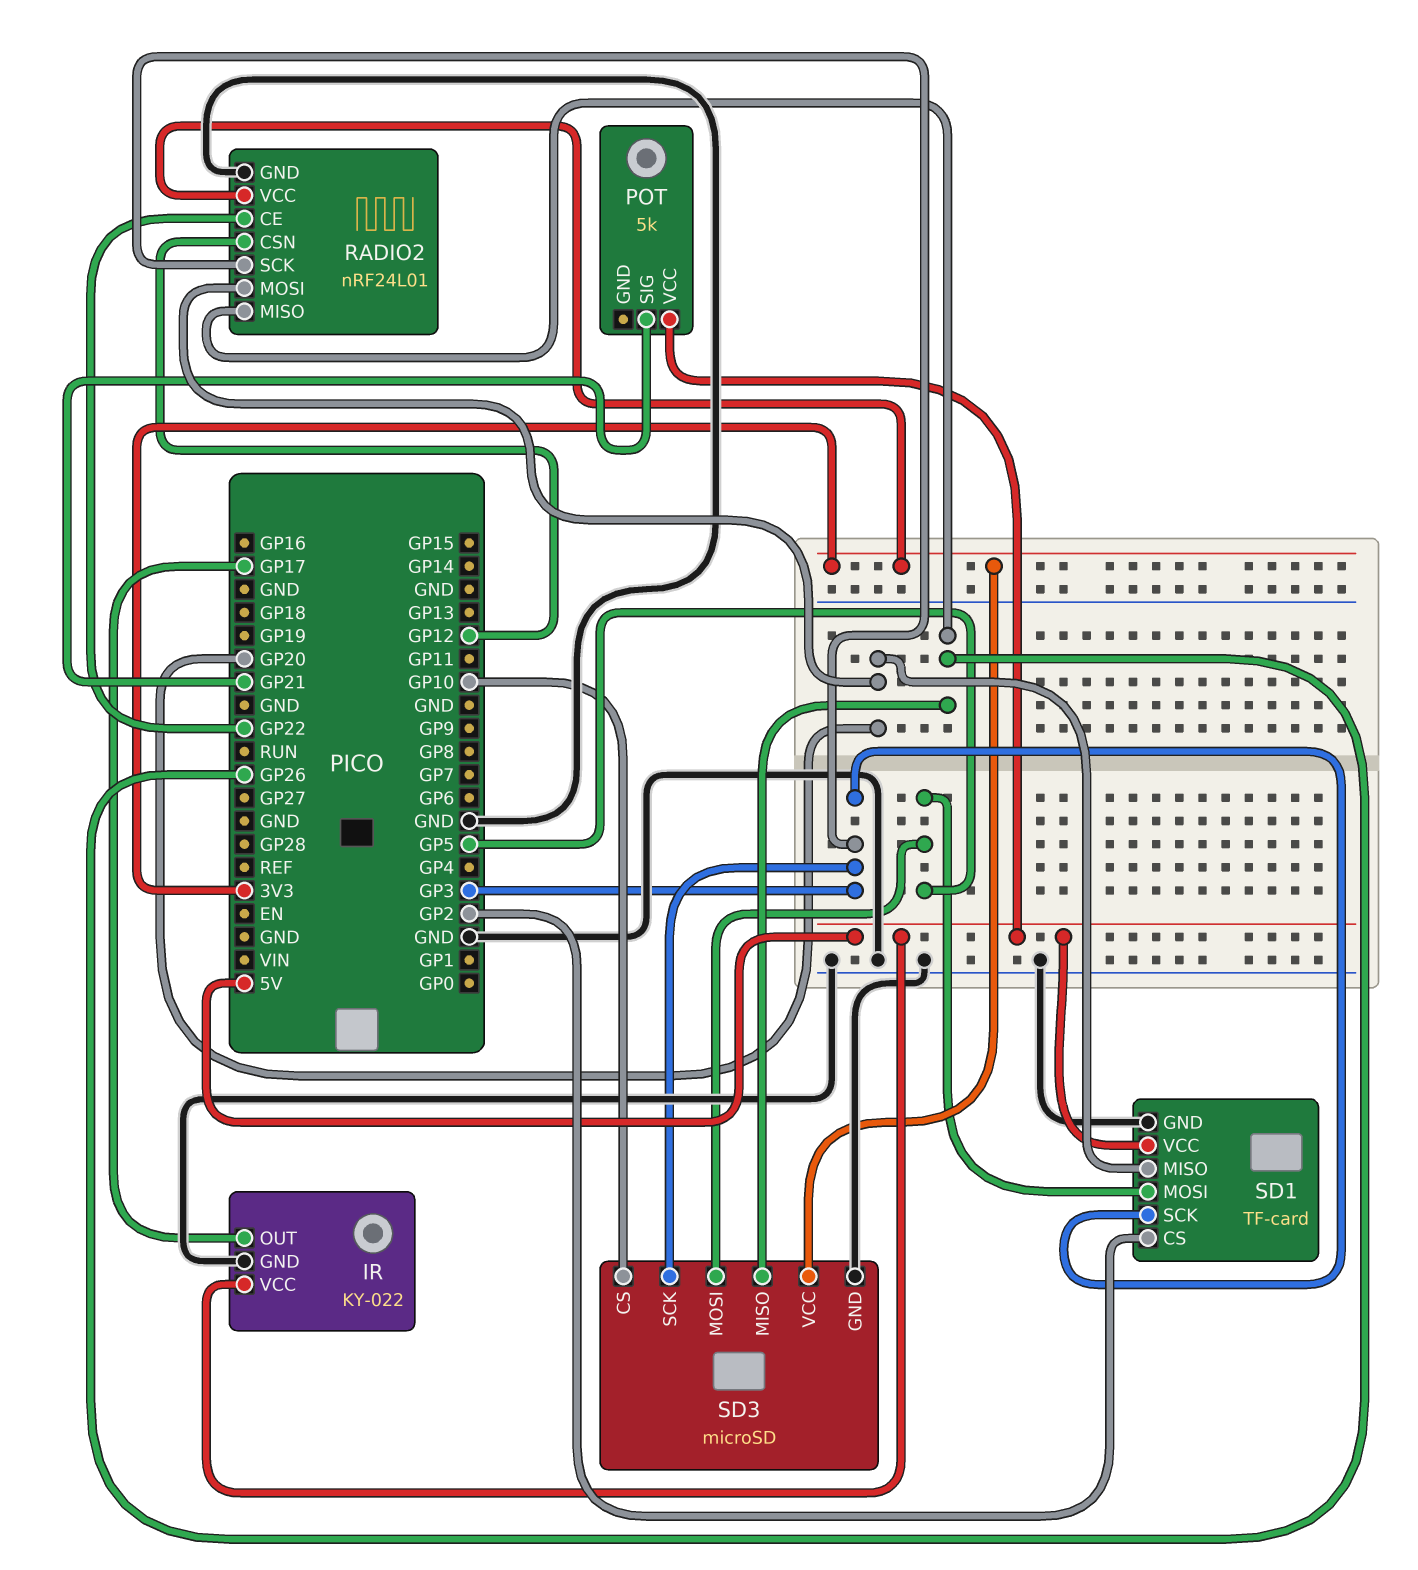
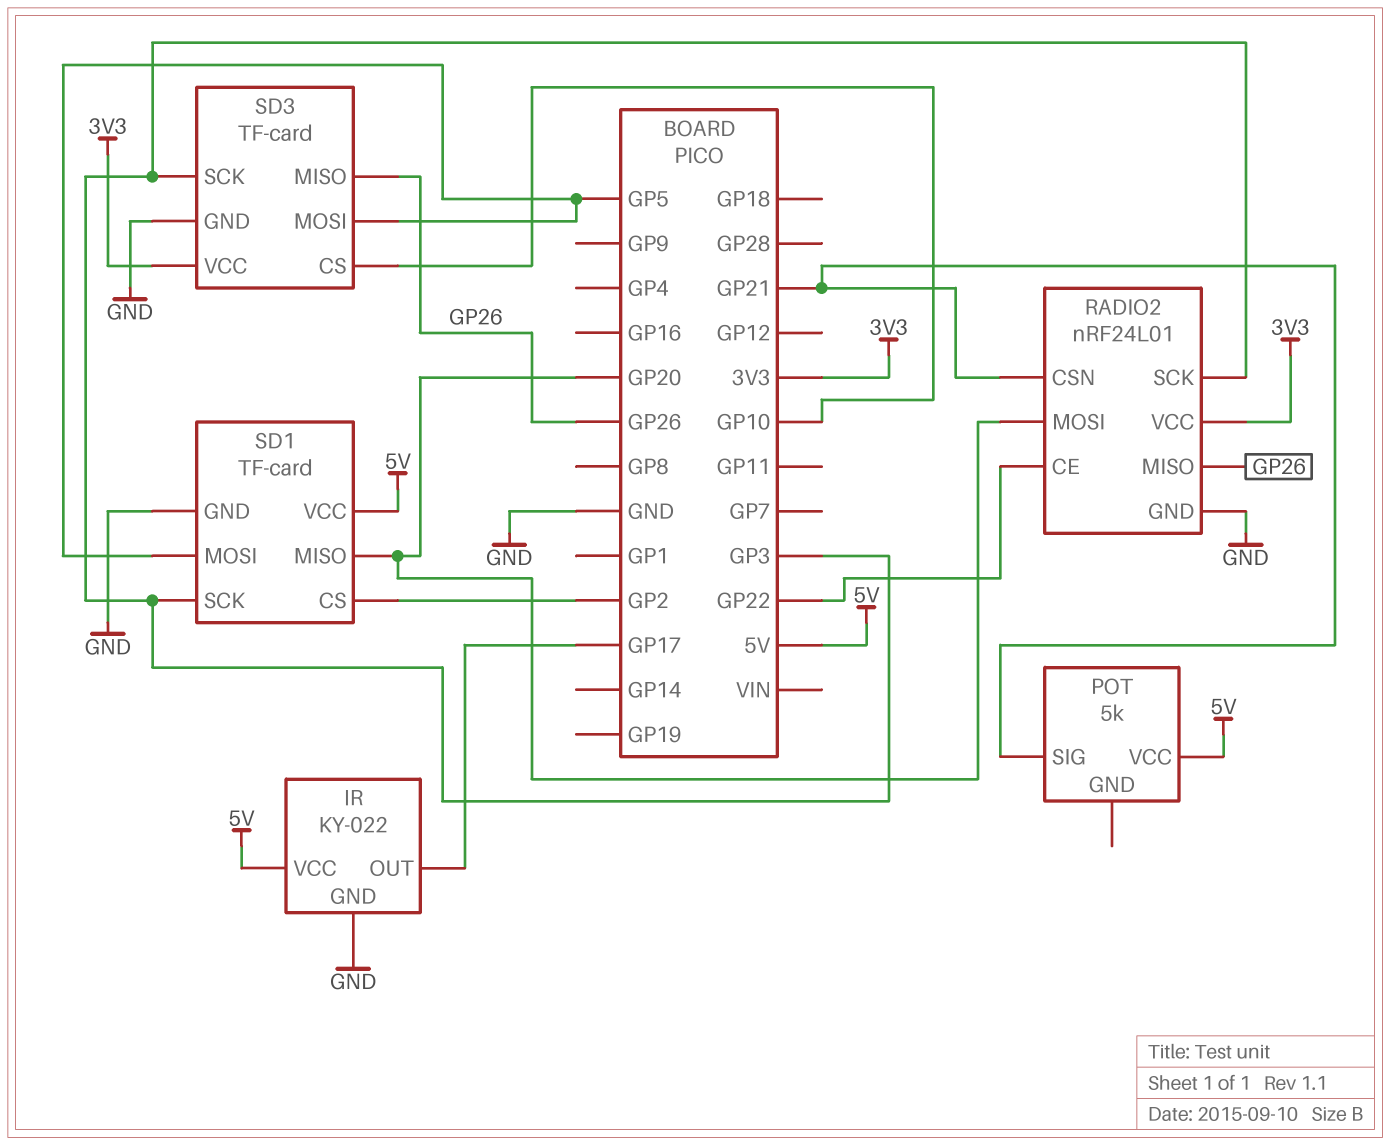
RADIO2 pin CSN: GP12 -> GP21
SD3: microSD -> TF-card

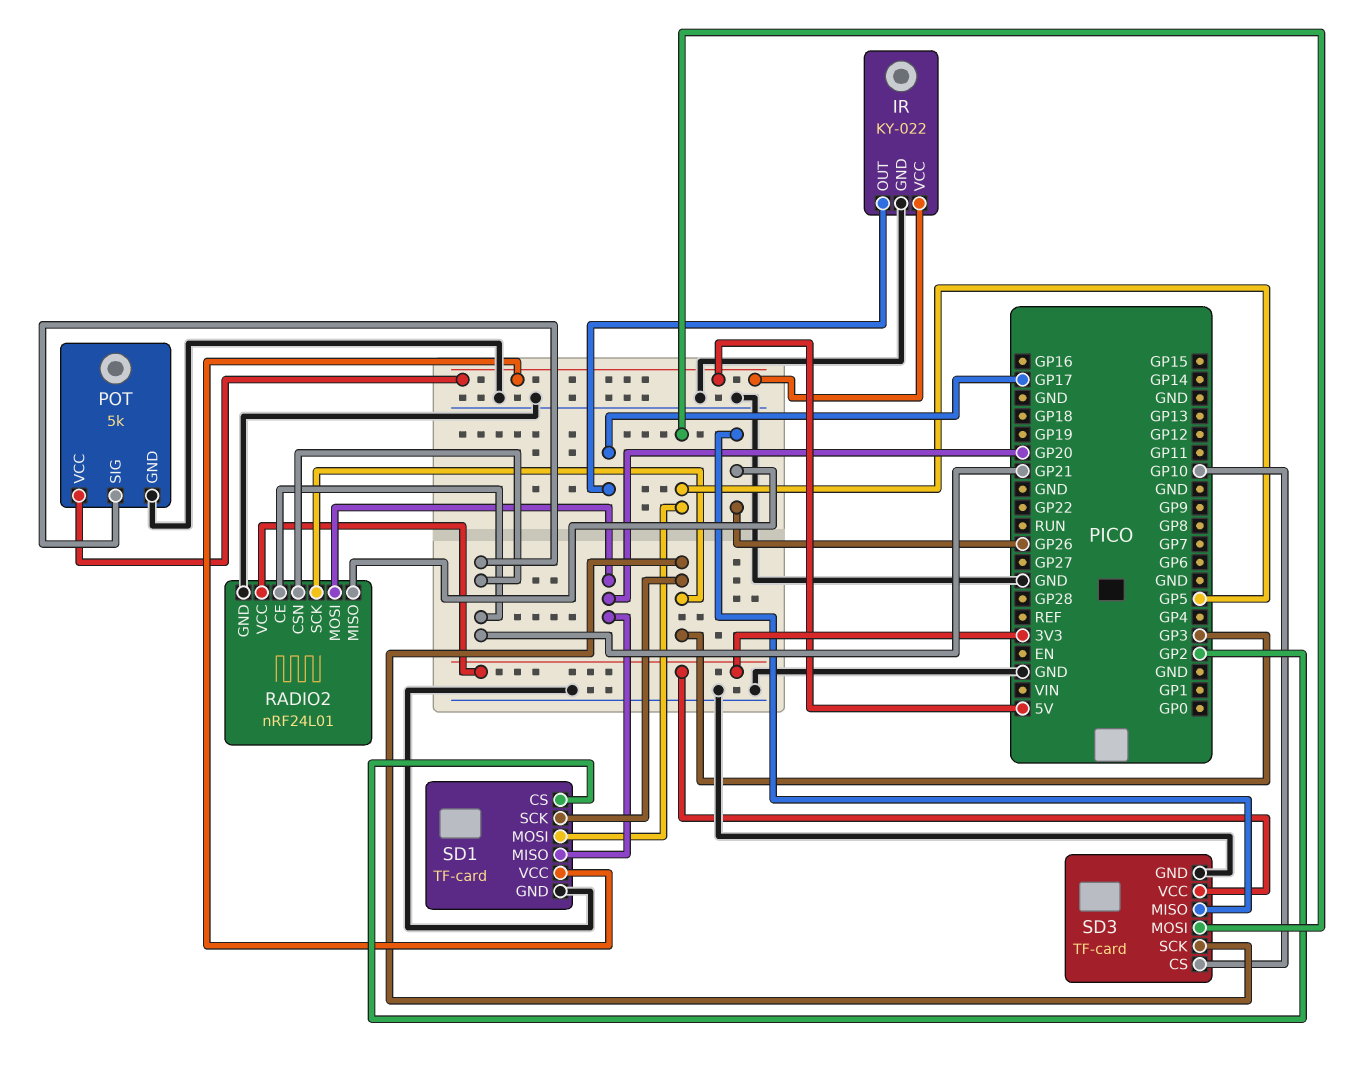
POT pin GND: none -> GND
RADIO2 pin CE: GP22 -> GP21

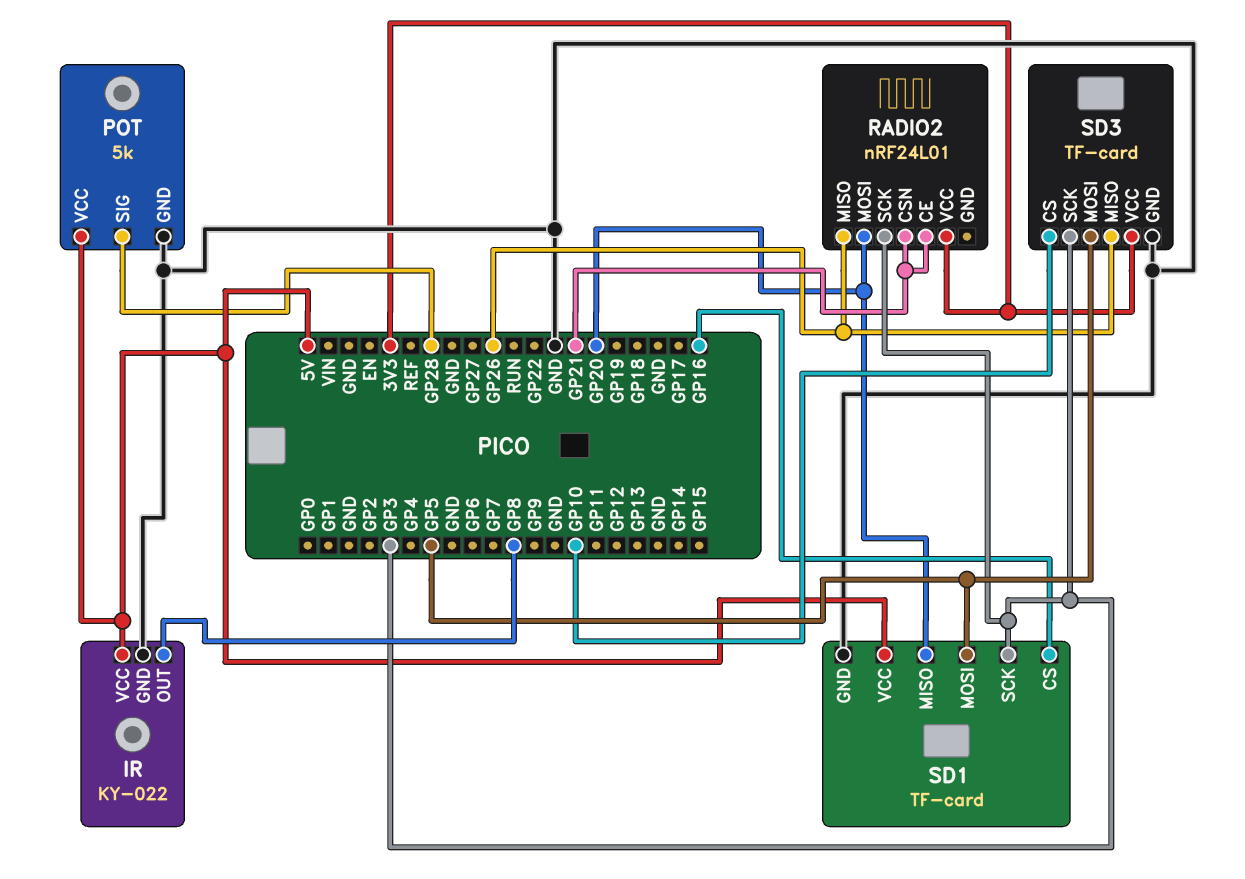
IR pin OUT: GP17 -> GP8
POT pin SIG: GP21 -> GP28
RADIO2 pin GND: GND -> none
SD1 pin CS: GP2 -> GP16

